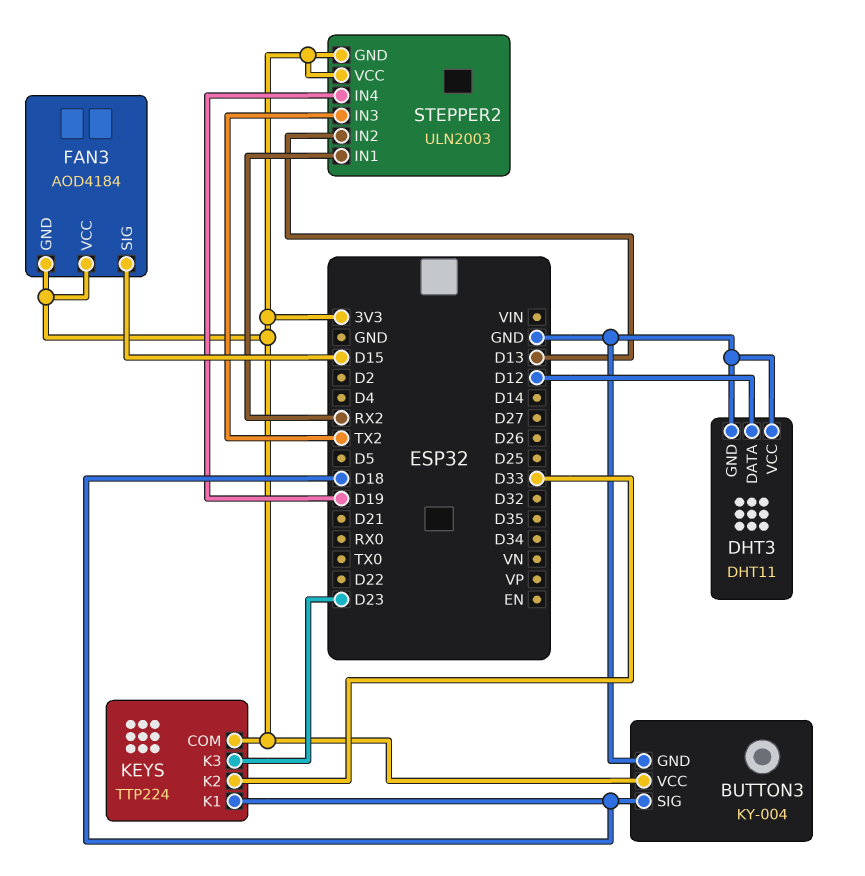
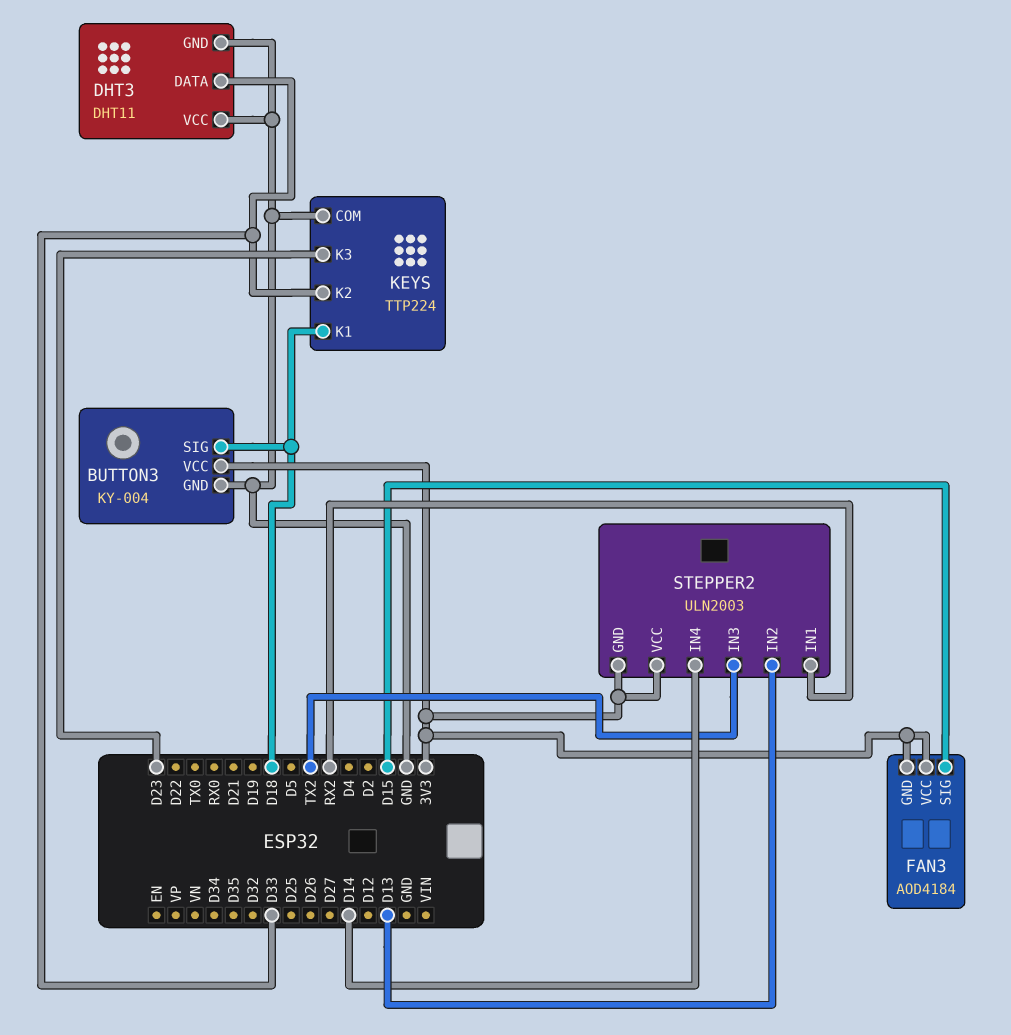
DHT3 pin DATA: D12 -> D33
KEYS pin COM: 3V3 -> GND
STEPPER2 pin IN4: D19 -> D14

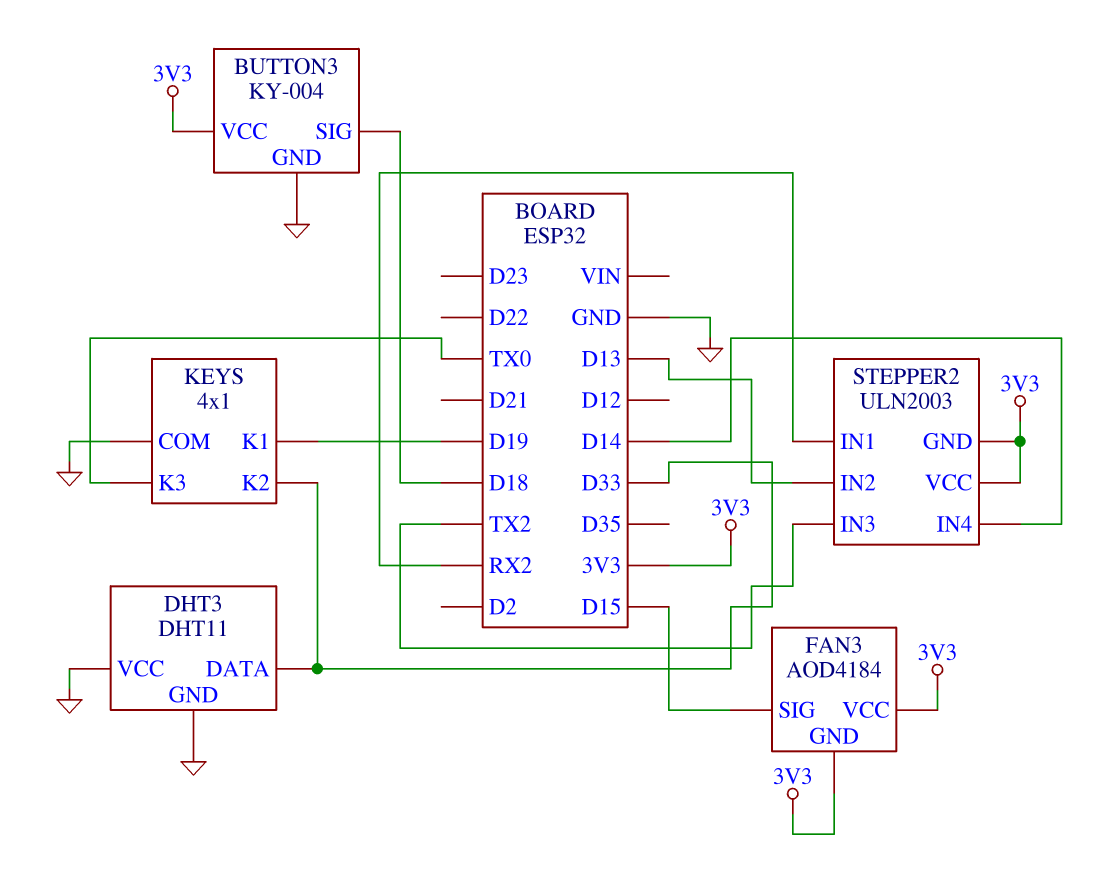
KEYS: TTP224 -> 4x1
KEYS pin K1: D18 -> D19
KEYS pin K3: D23 -> TX0

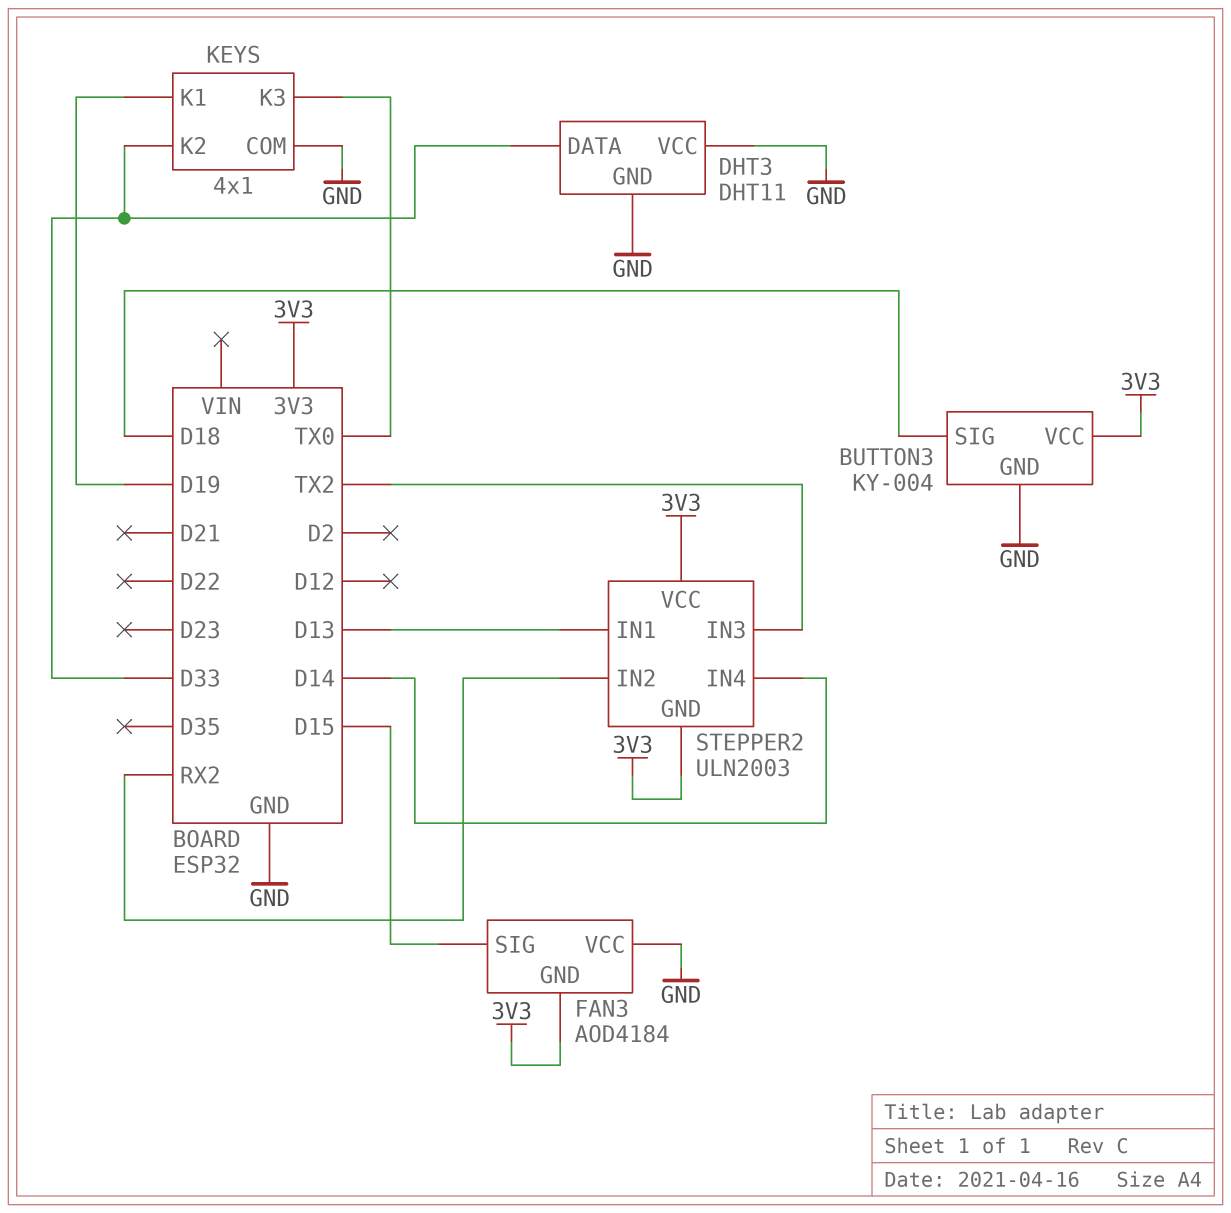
FAN3 pin VCC: 3V3 -> GND
STEPPER2 pin IN1: RX2 -> D13
STEPPER2 pin IN2: D13 -> RX2

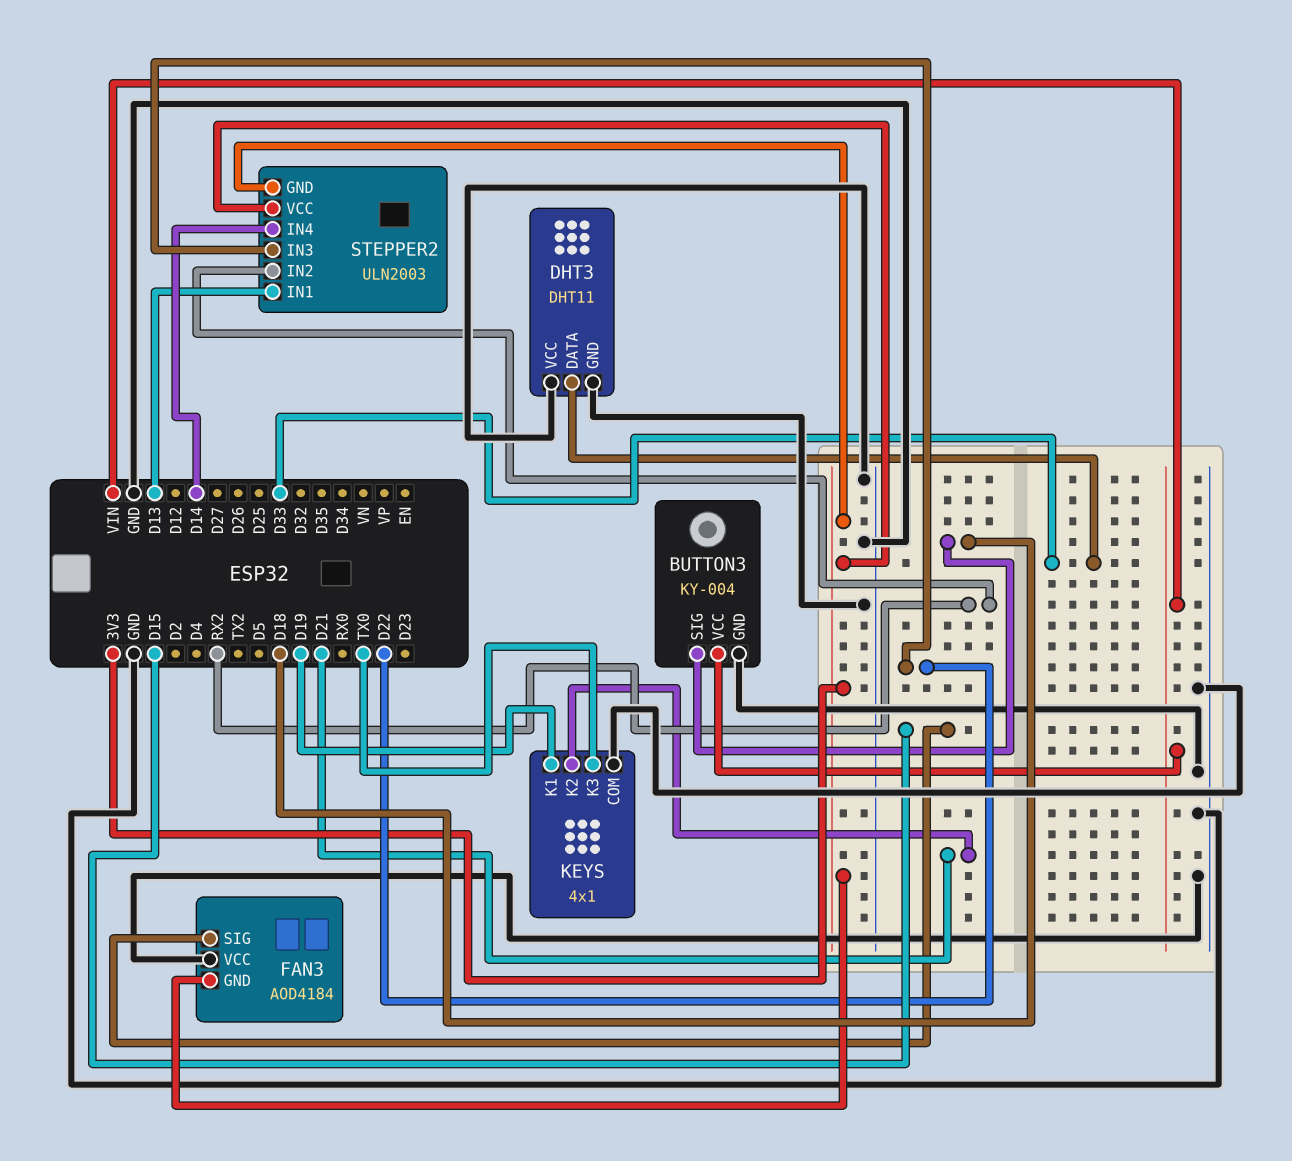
BUTTON3 pin VCC: 3V3 -> VIN
KEYS pin K2: D33 -> D21
STEPPER2 pin IN3: TX2 -> D22

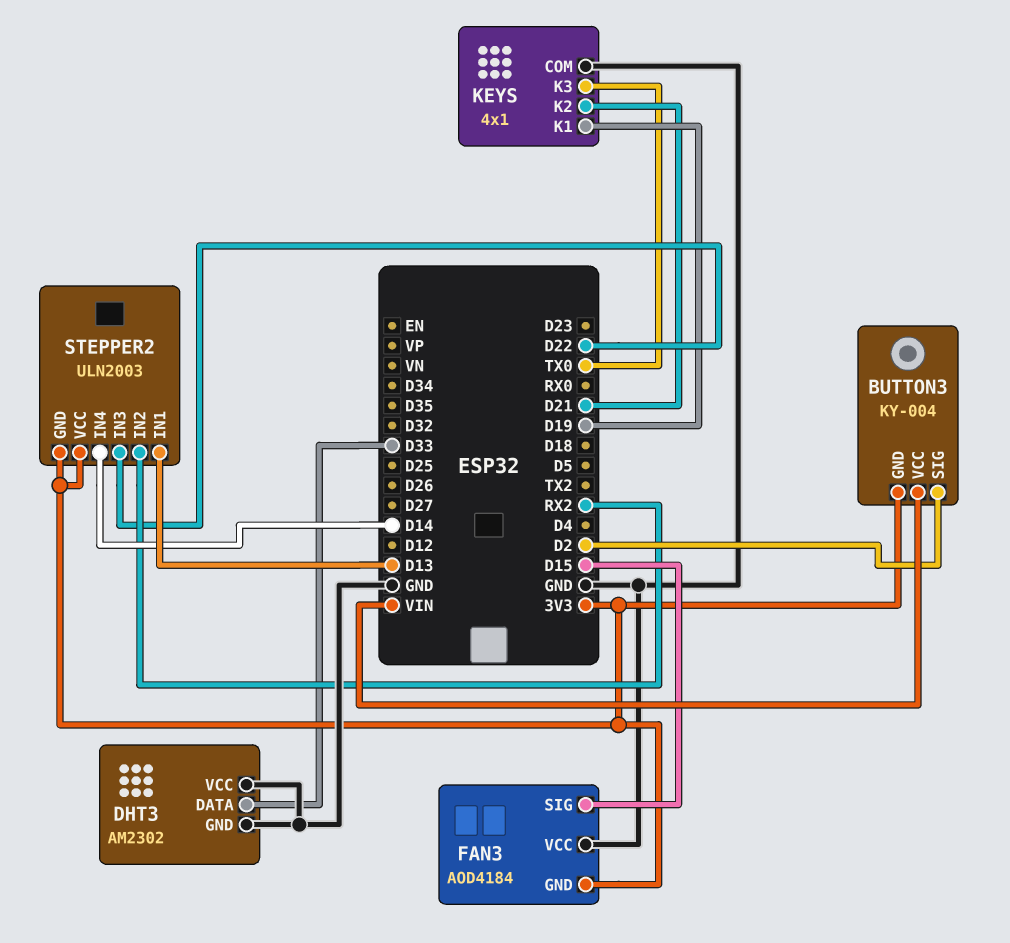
BUTTON3 pin GND: GND -> 3V3
BUTTON3 pin SIG: D18 -> D2
DHT3: DHT11 -> AM2302

